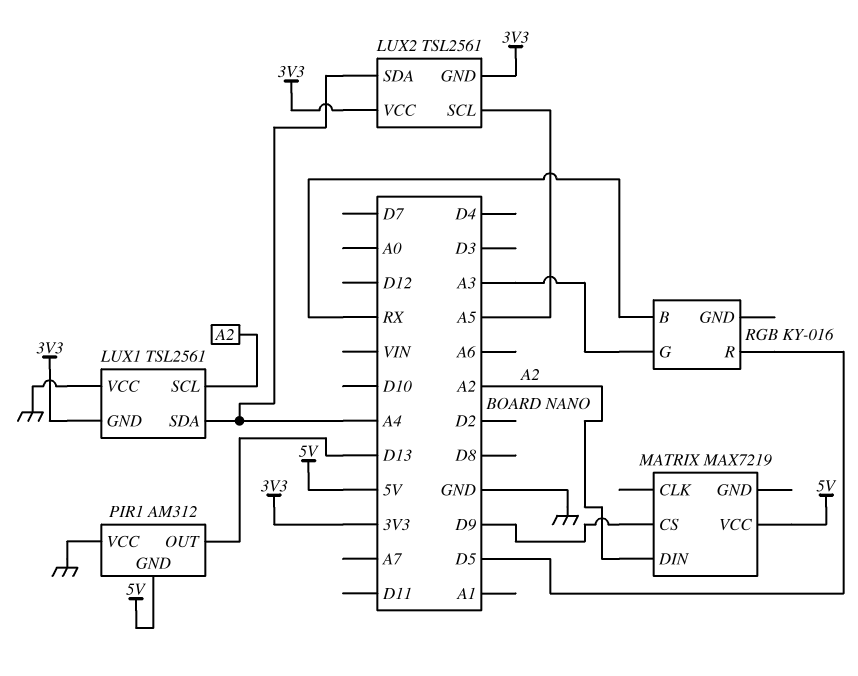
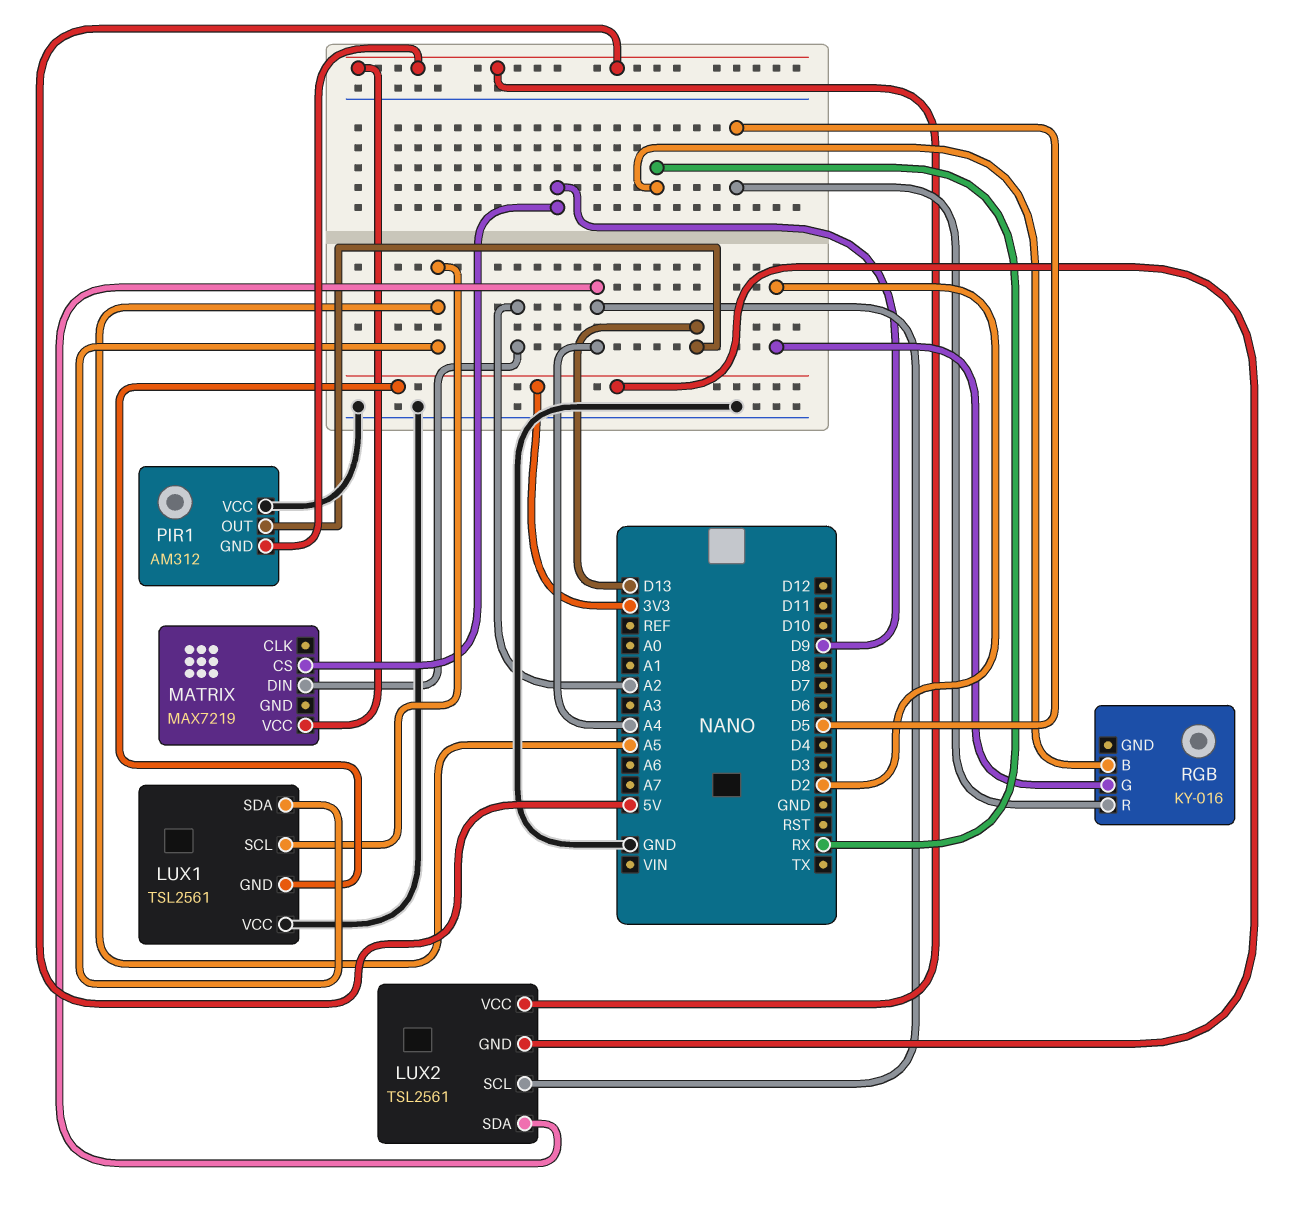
LUX1 pin SCL: A2 -> A5
LUX1 pin SDA: A4 -> A5
LUX2 pin SCL: A5 -> A4
LUX2 pin VCC: 3V3 -> 5V
RGB pin G: A3 -> D2

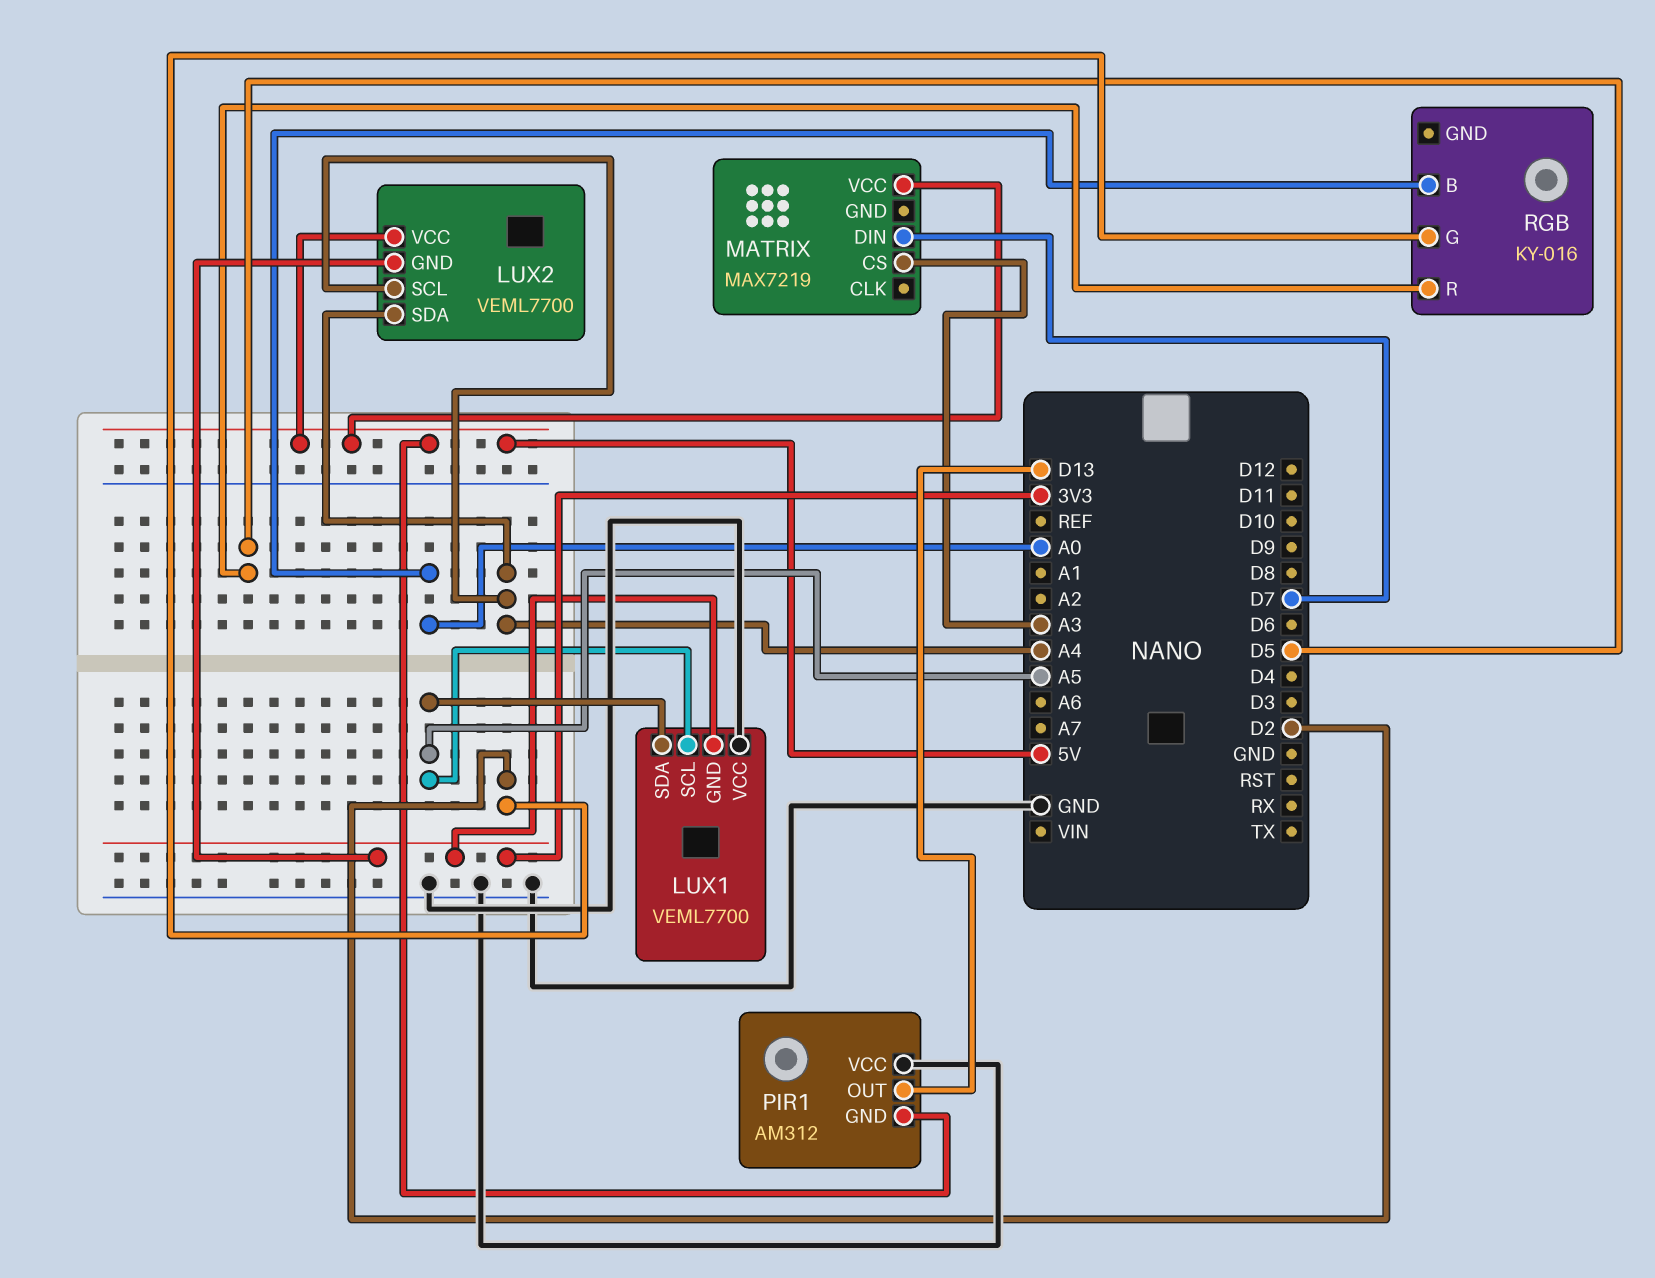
LUX1: TSL2561 -> VEML7700
LUX2: TSL2561 -> VEML7700
MATRIX pin CS: D9 -> A3
MATRIX pin DIN: A2 -> D7
RGB pin B: RX -> A0

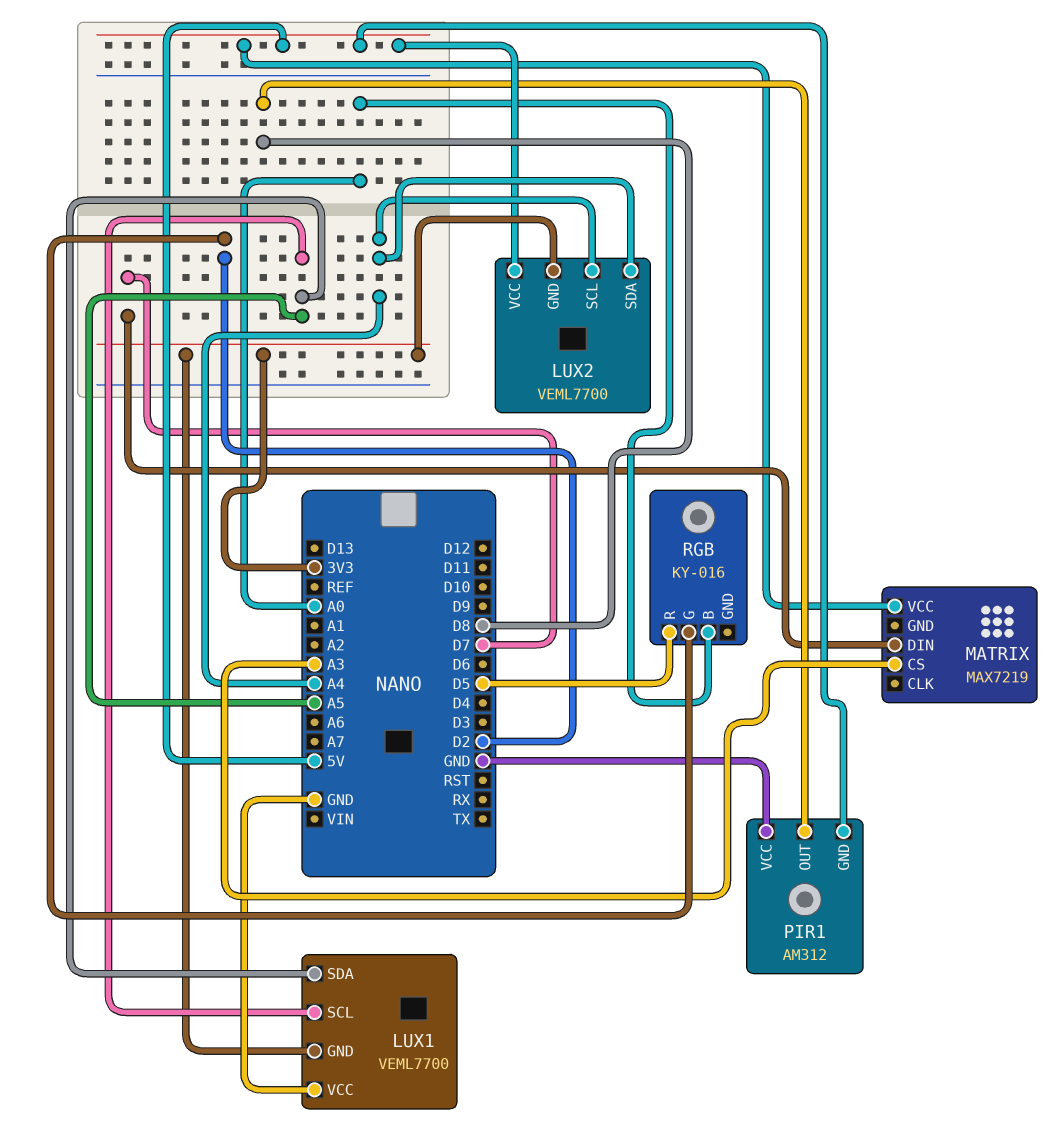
PIR1 pin OUT: D13 -> D8

